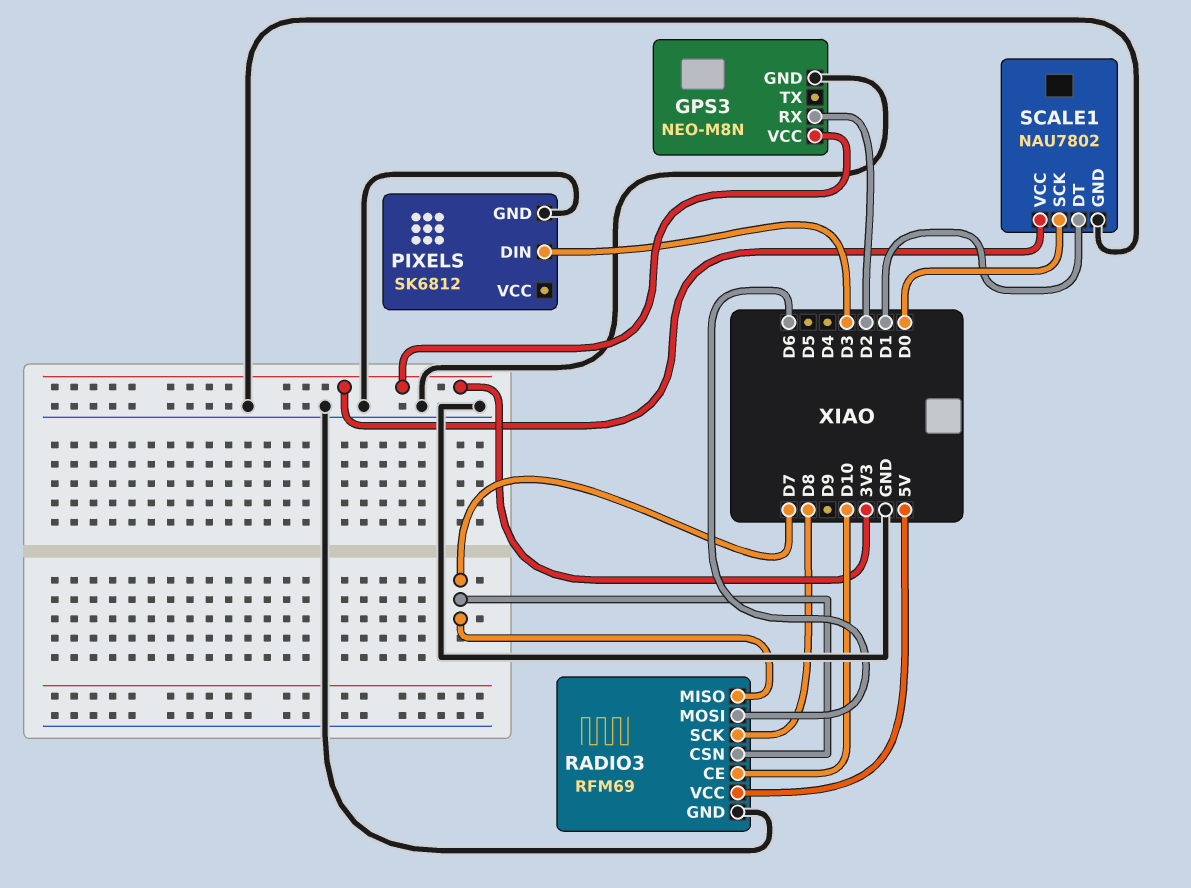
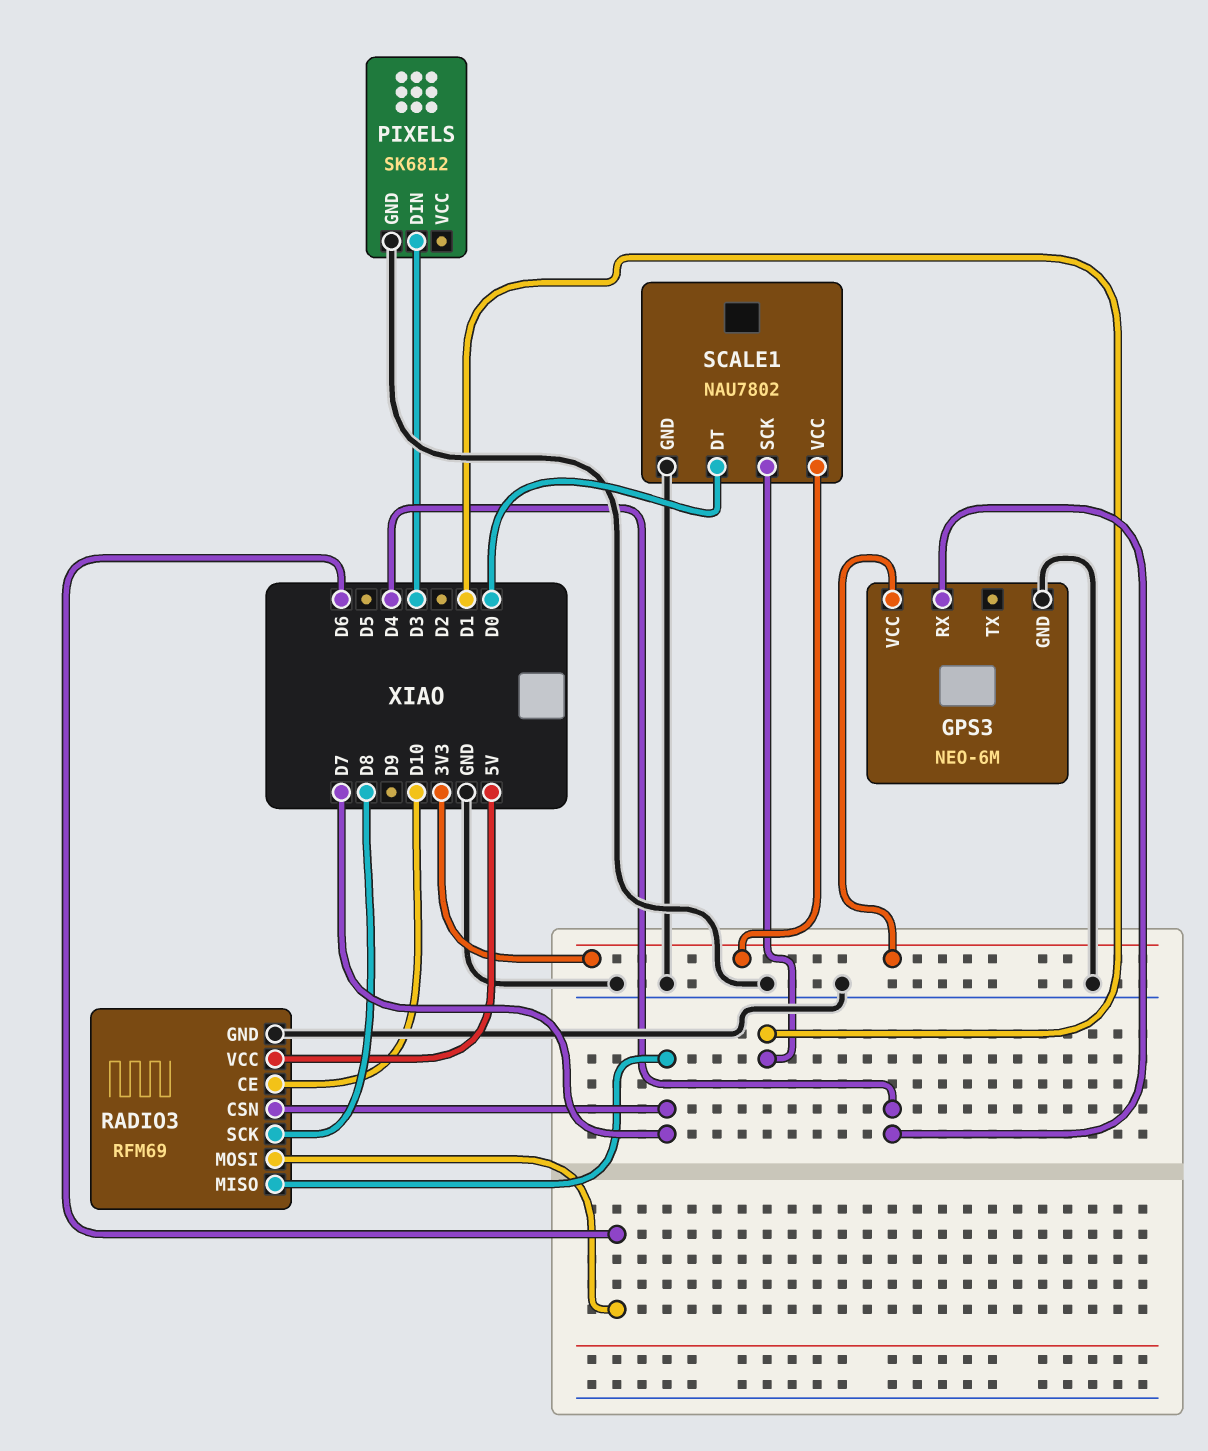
GPS3: NEO-M8N -> NEO-6M
GPS3 pin RX: D2 -> D4
SCALE1 pin DT: D1 -> D0
SCALE1 pin SCK: D0 -> D1

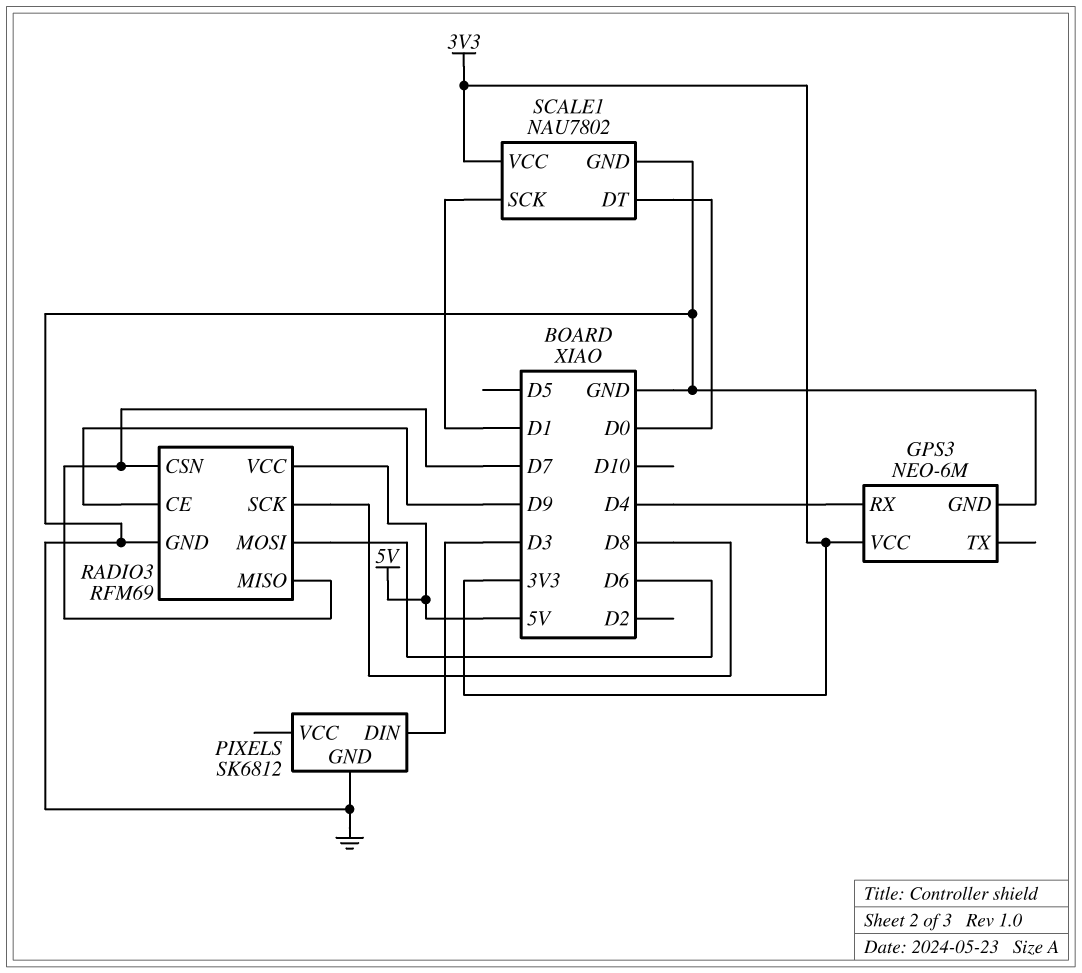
RADIO3 pin CE: D10 -> D9

